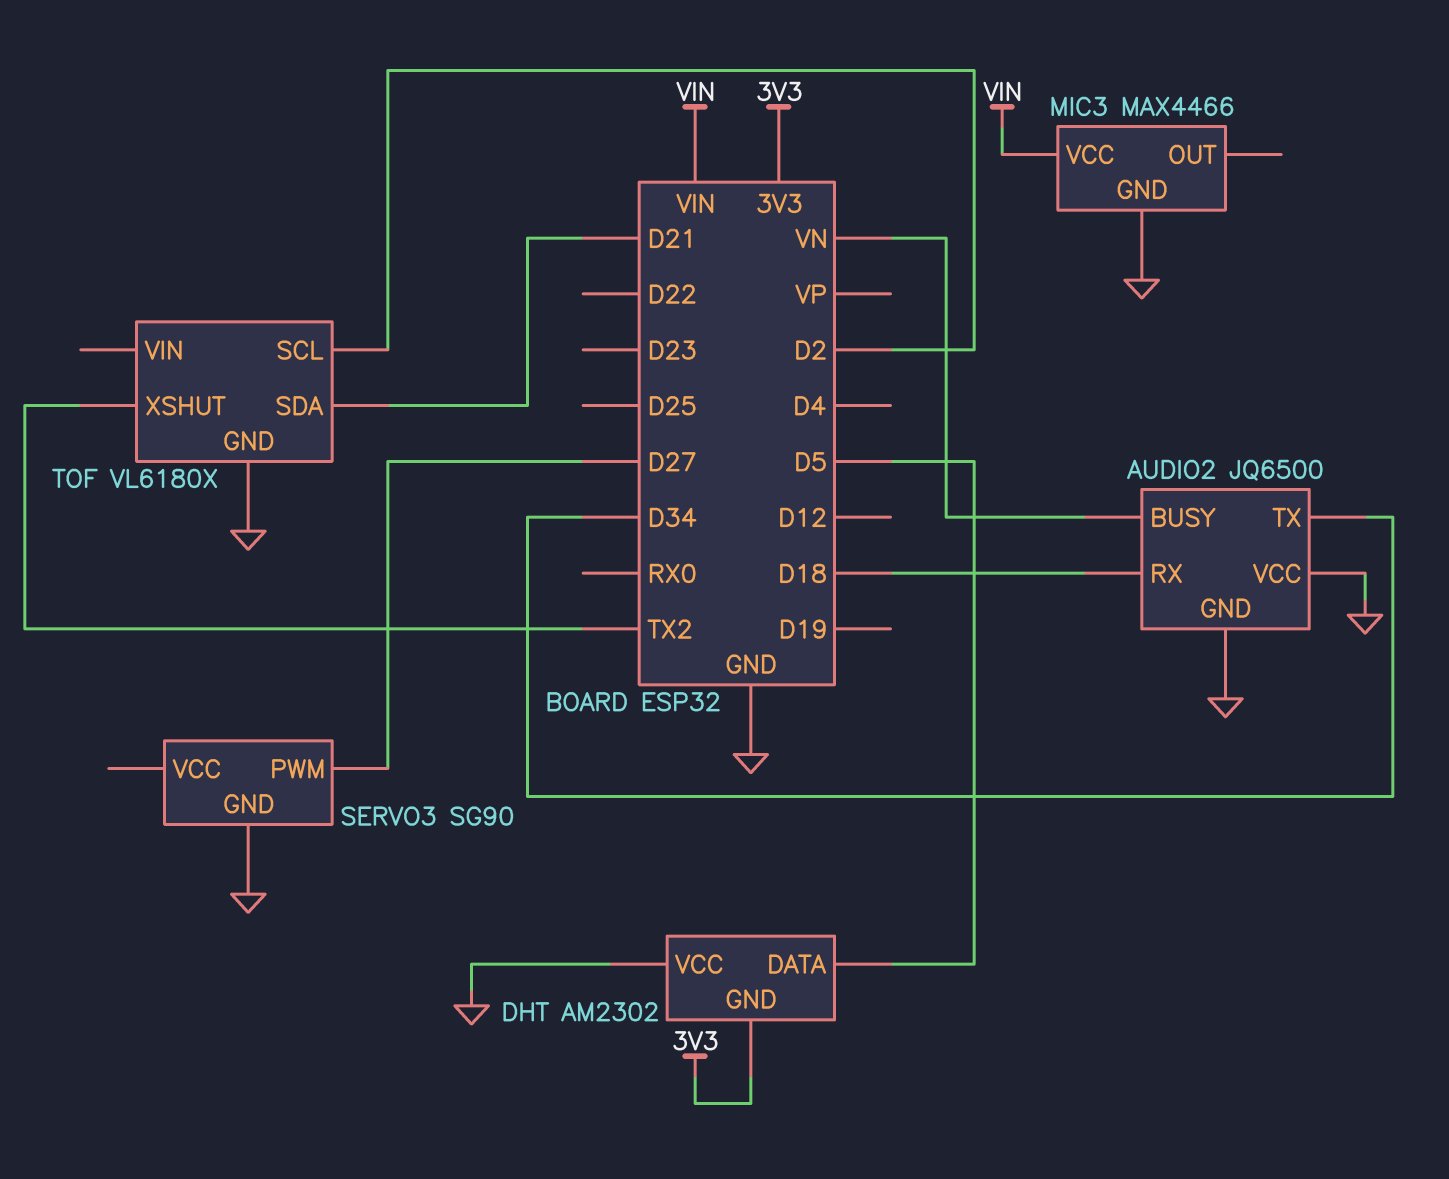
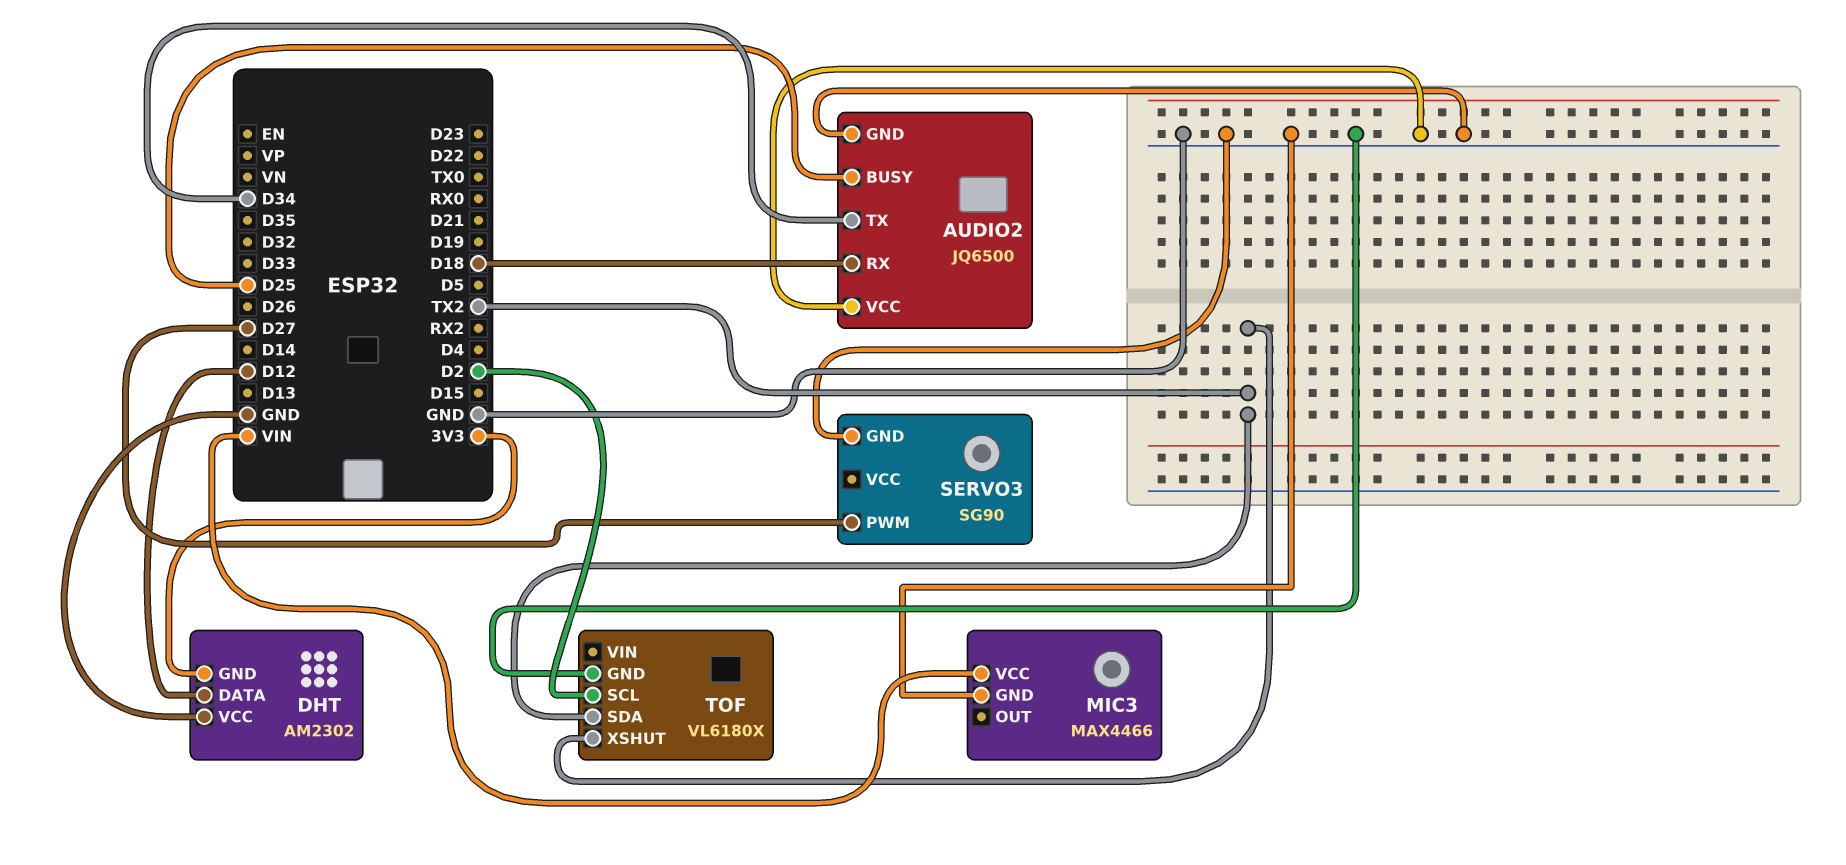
AUDIO2 pin BUSY: VN -> D25
DHT pin DATA: D5 -> D12
TOF pin SDA: D21 -> TX2

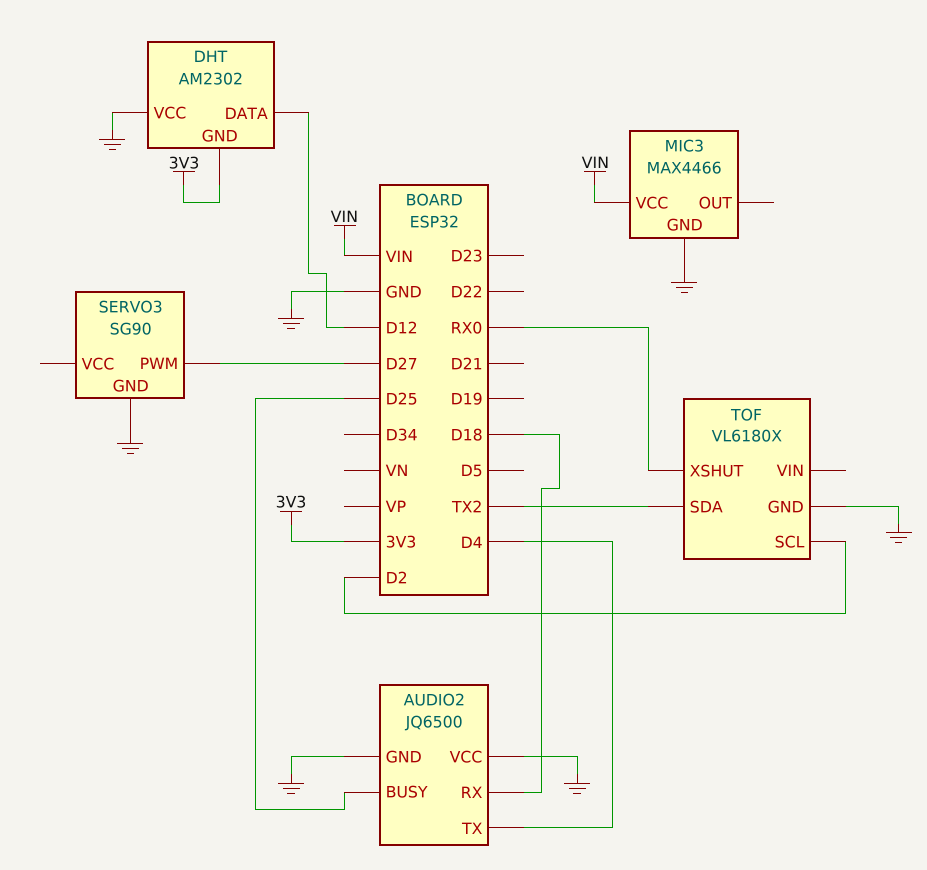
AUDIO2 pin TX: D34 -> D4
TOF pin XSHUT: TX2 -> RX0

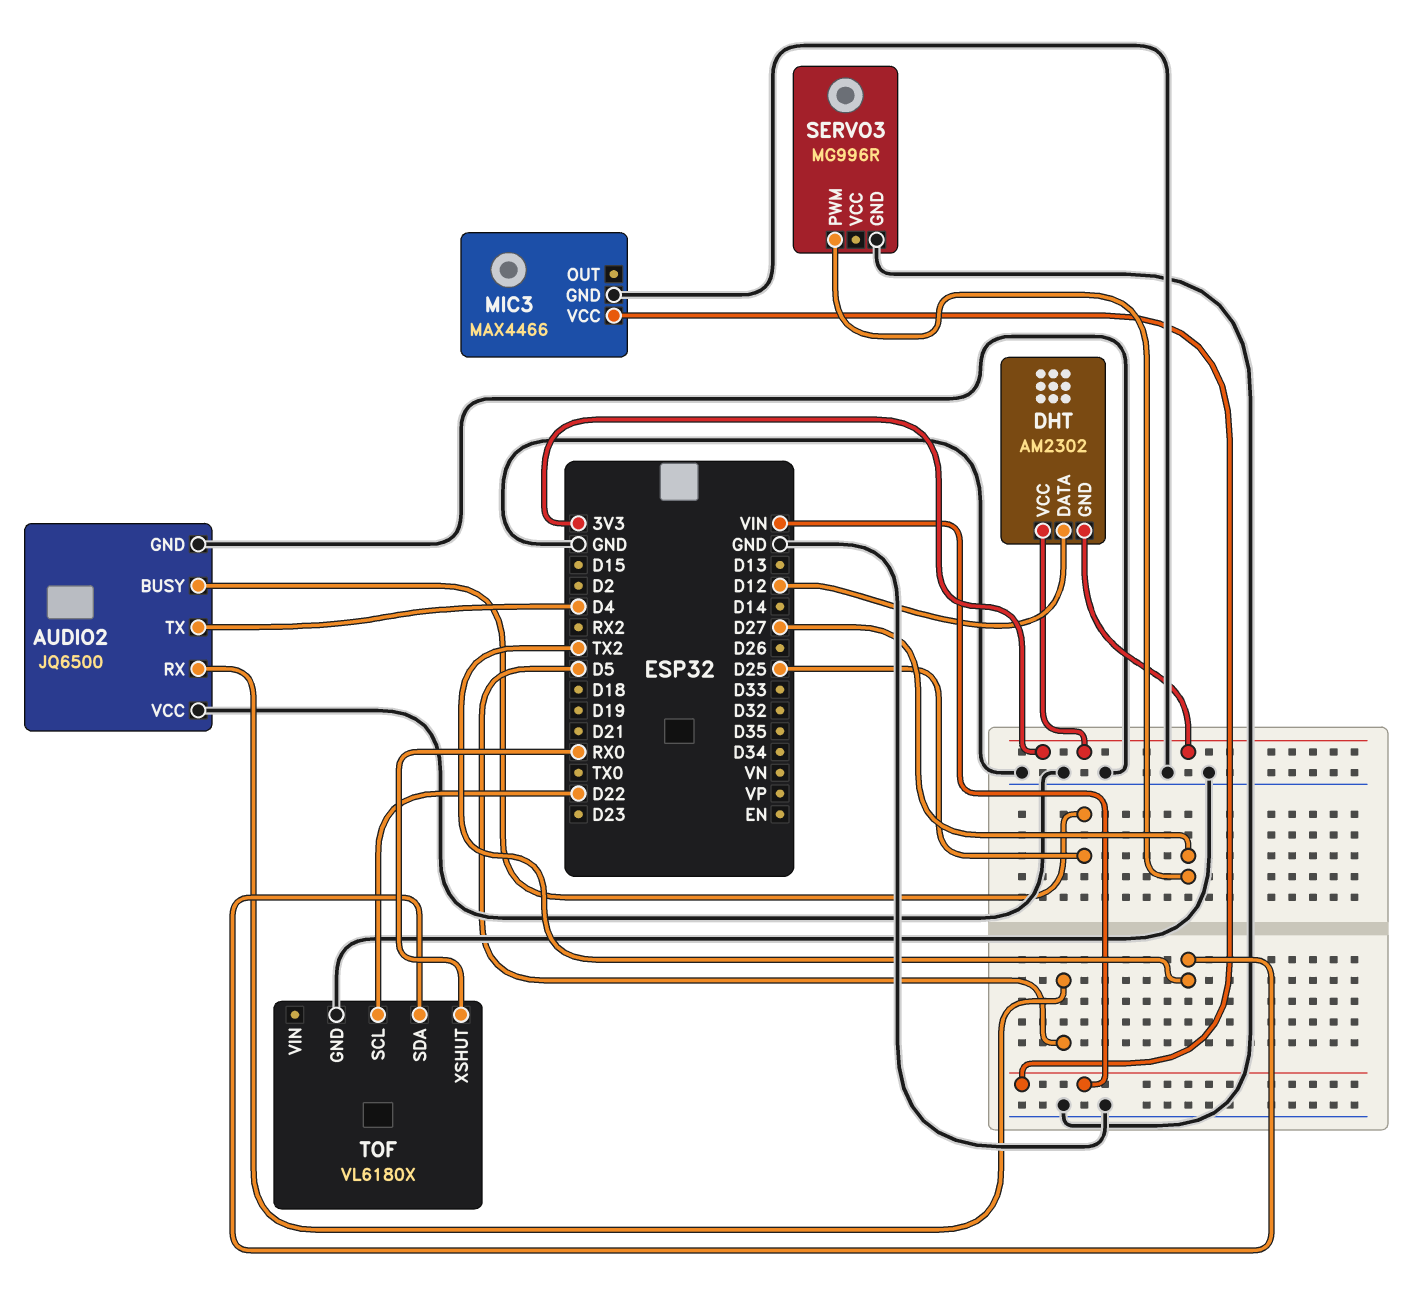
AUDIO2 pin RX: D18 -> D5
DHT pin VCC: GND -> 3V3
SERVO3: SG90 -> MG996R
TOF pin SCL: D2 -> D22

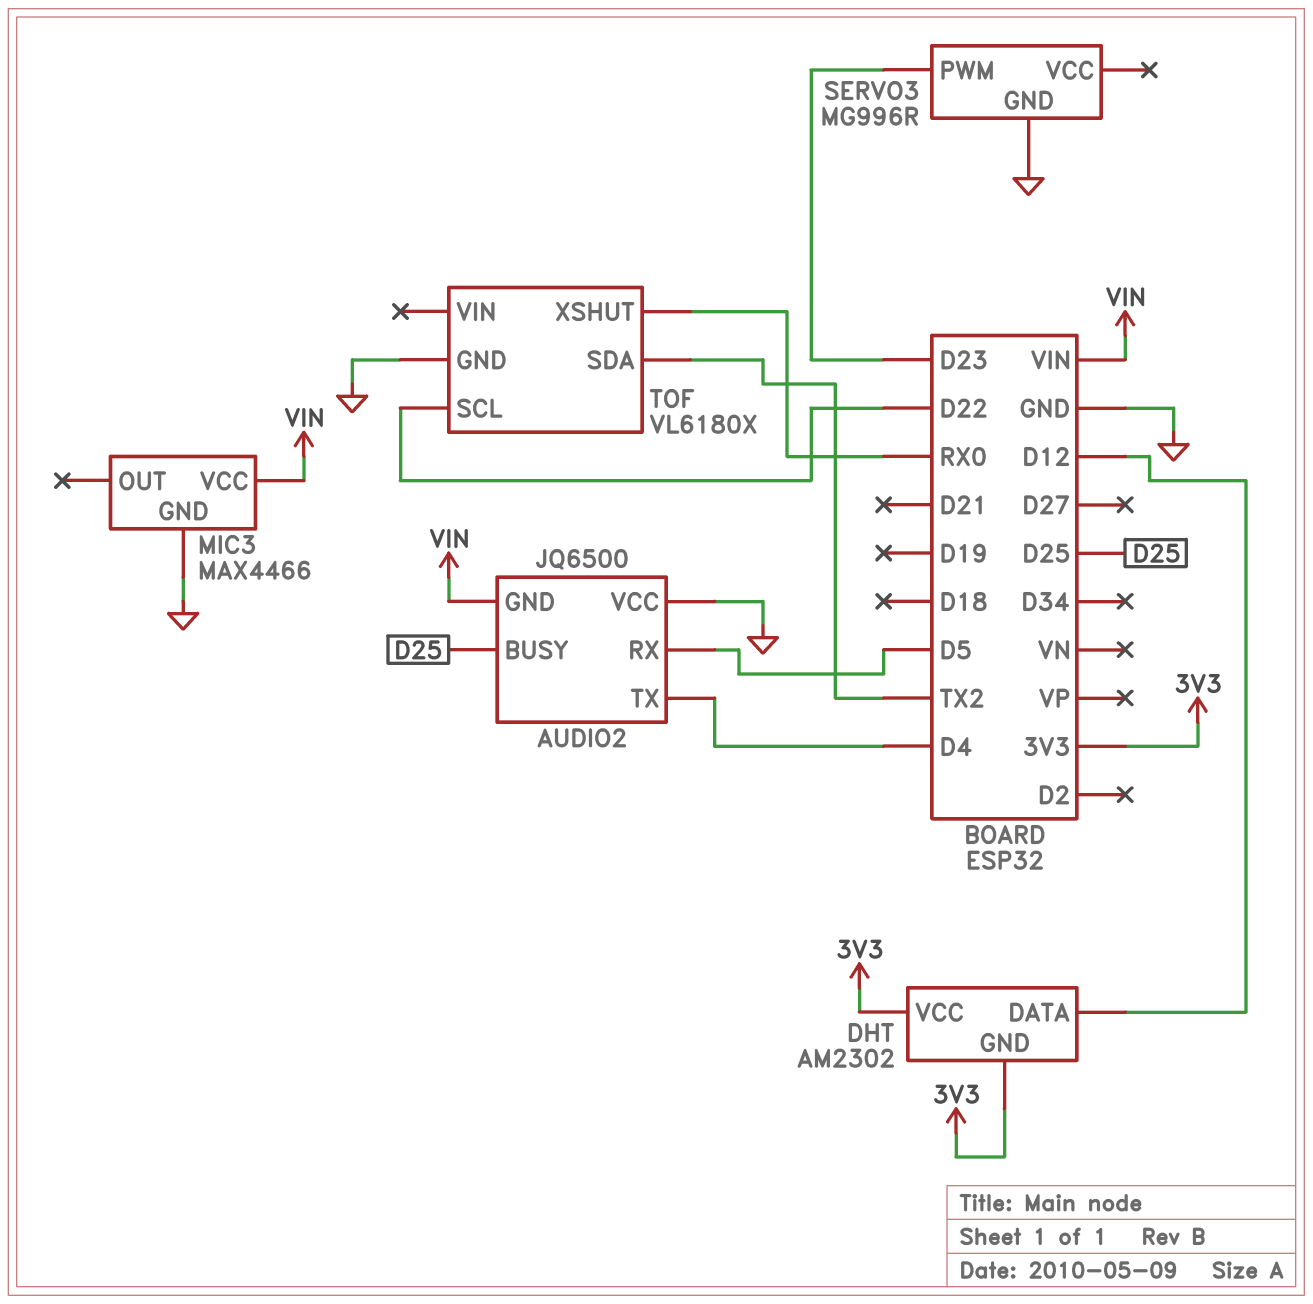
AUDIO2 pin GND: GND -> VIN
SERVO3 pin PWM: D27 -> D23

